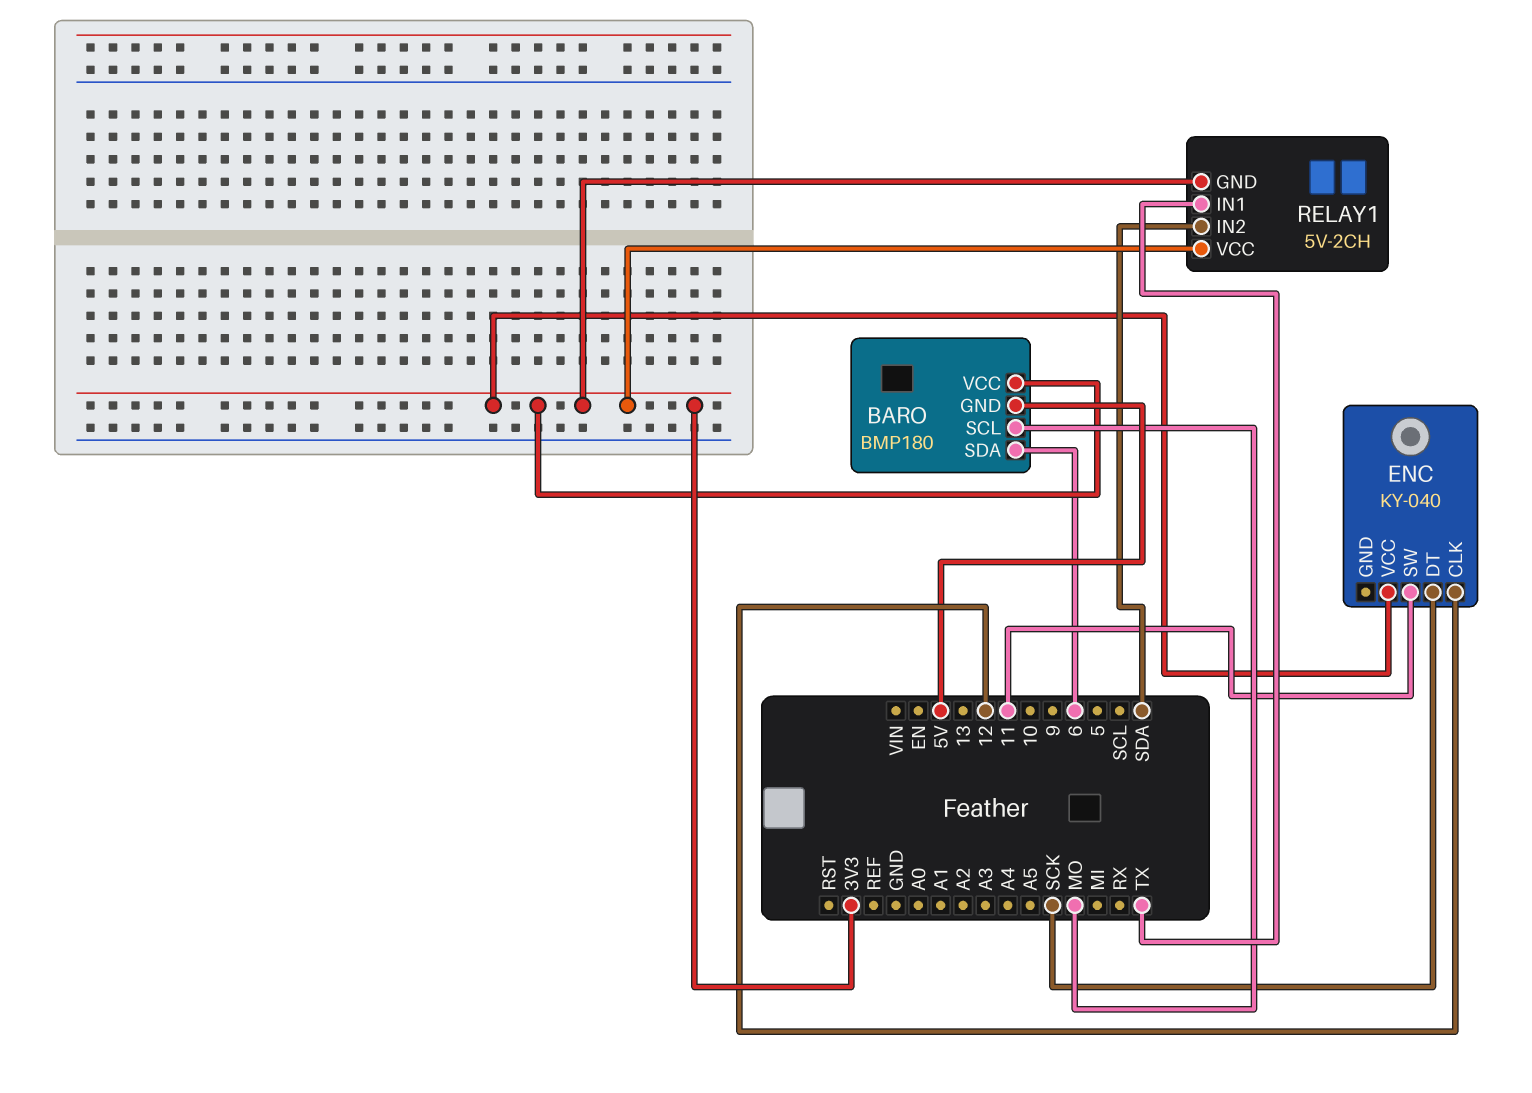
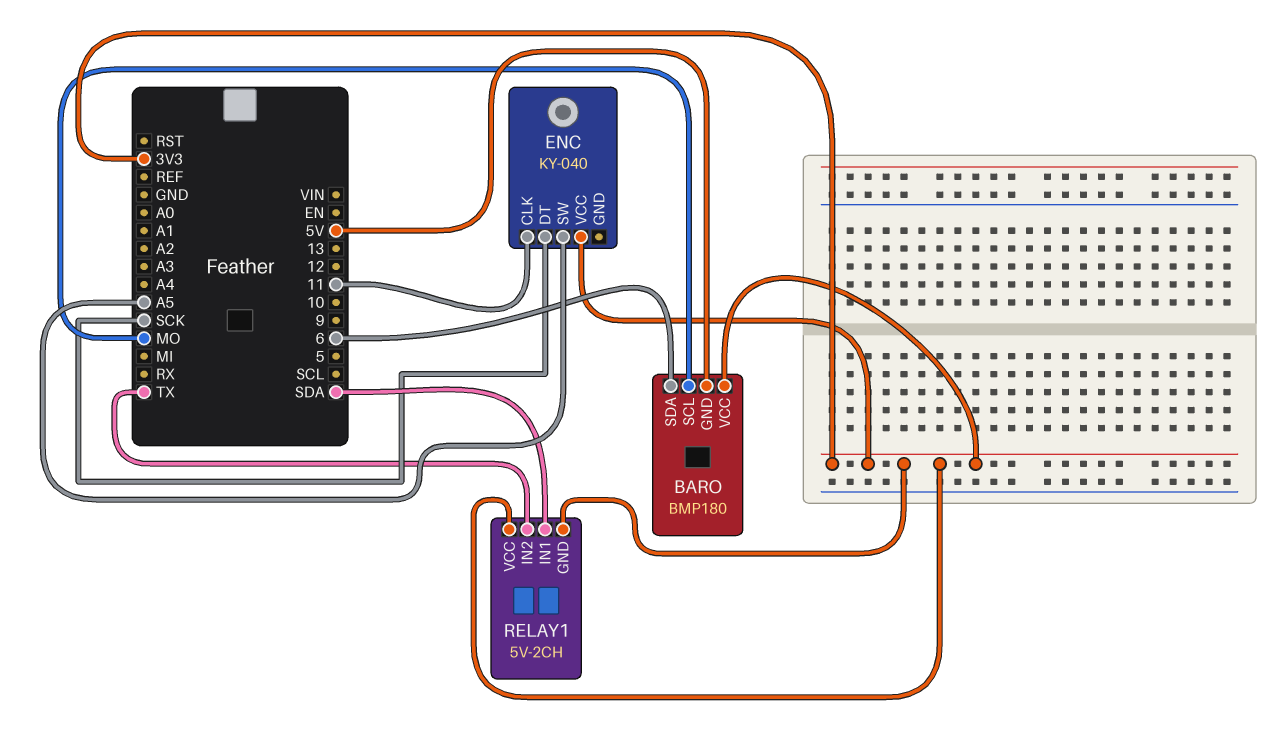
ENC pin CLK: 12 -> 11
ENC pin SW: 11 -> A5
RELAY1 pin IN1: TX -> SDA
RELAY1 pin IN2: SDA -> TX

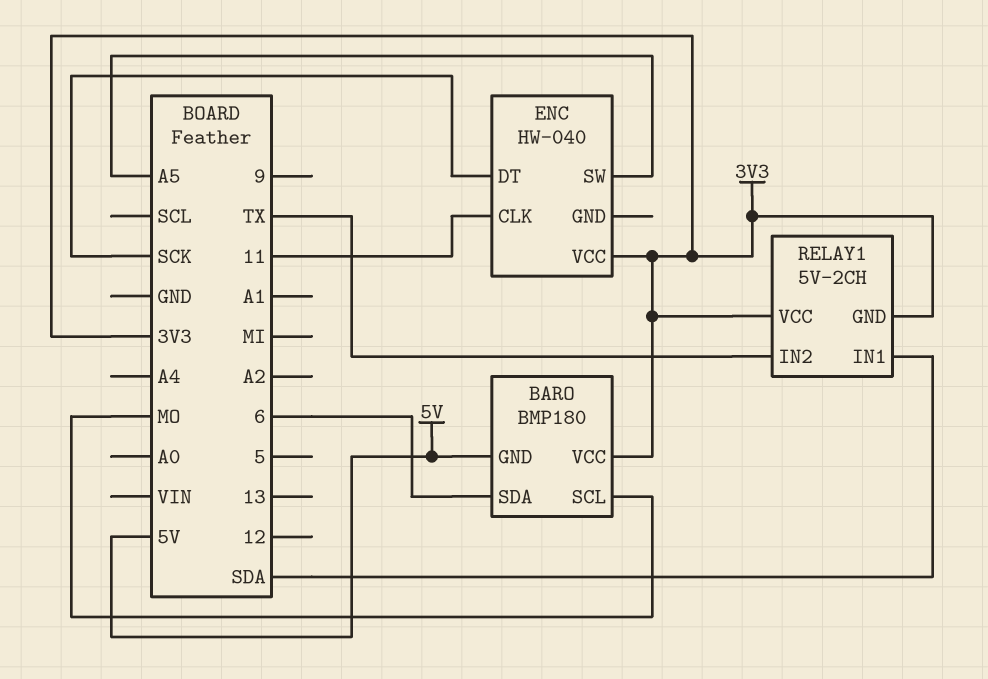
ENC: KY-040 -> HW-040

